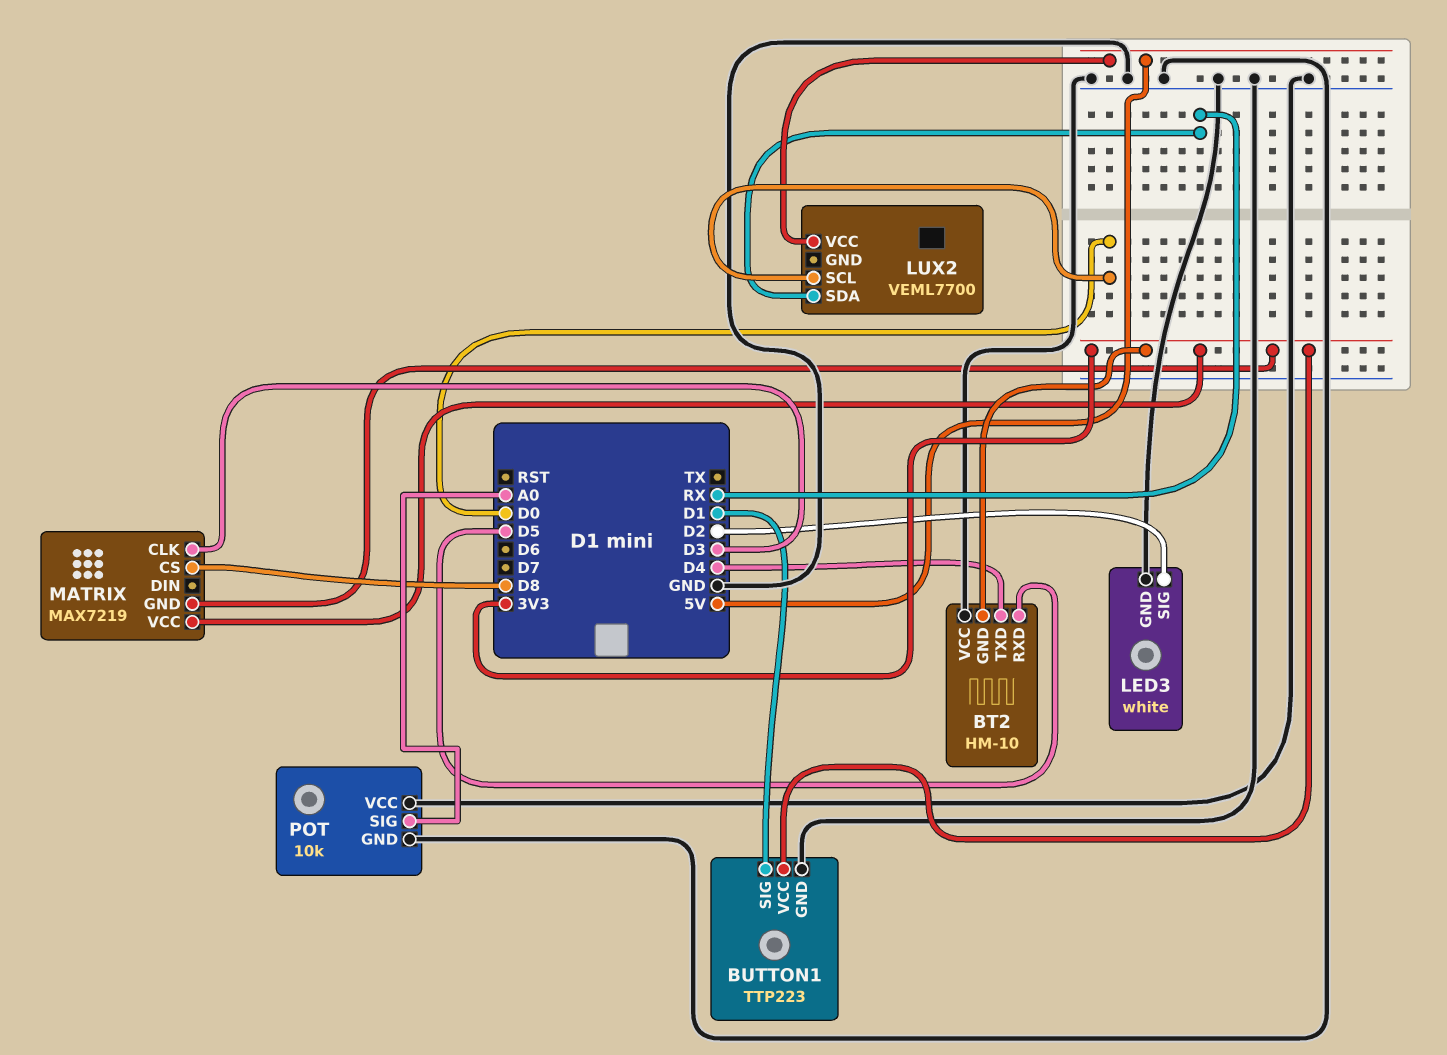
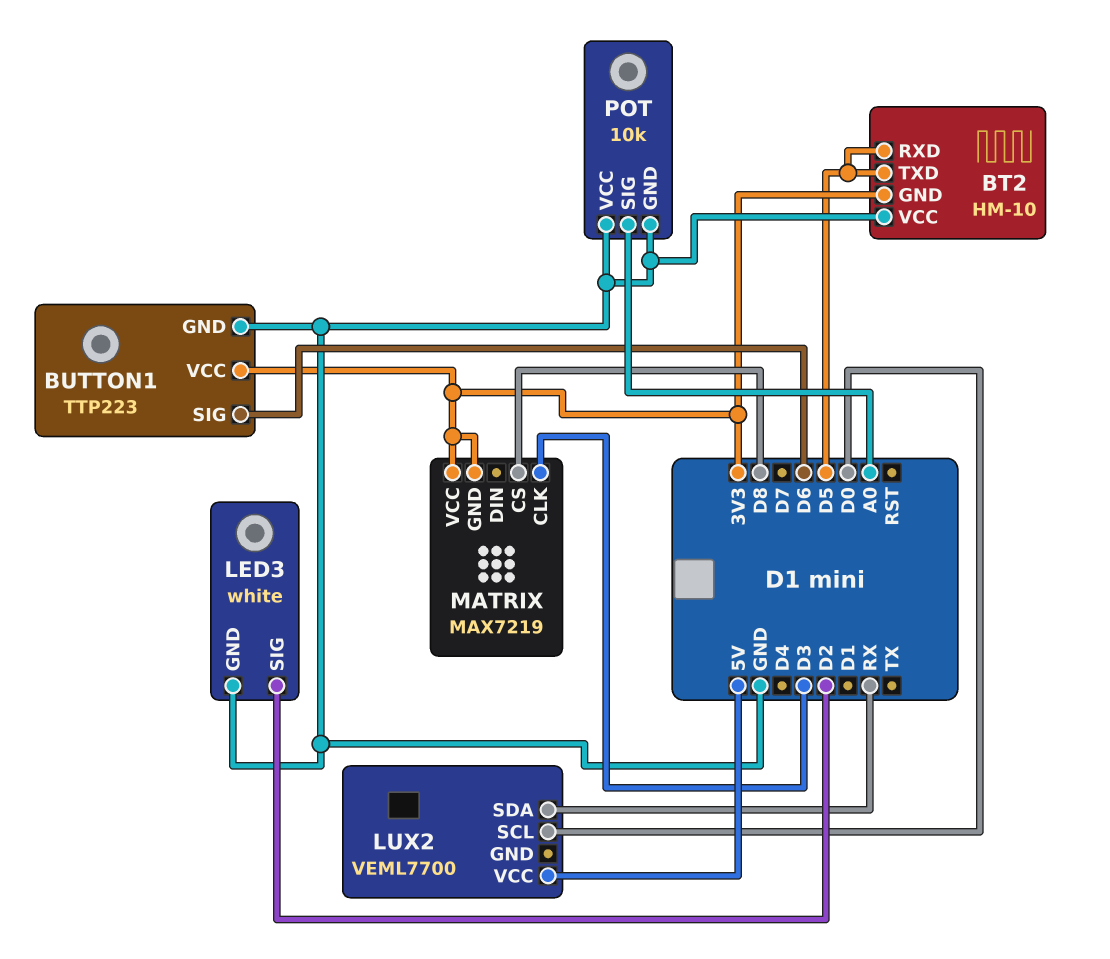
BT2 pin TXD: D4 -> D5
BUTTON1 pin SIG: D1 -> D6

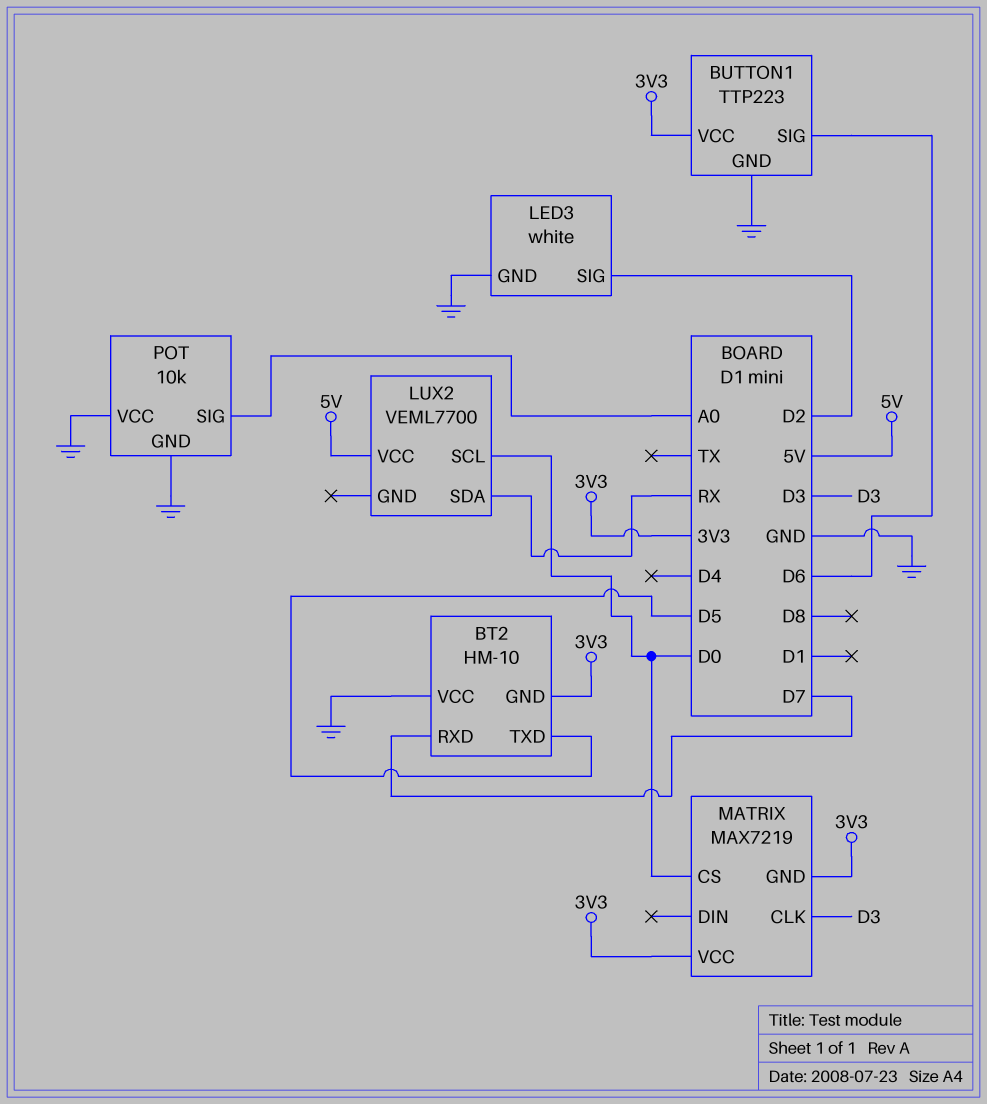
BT2 pin RXD: D5 -> D7
MATRIX pin CS: D8 -> D0

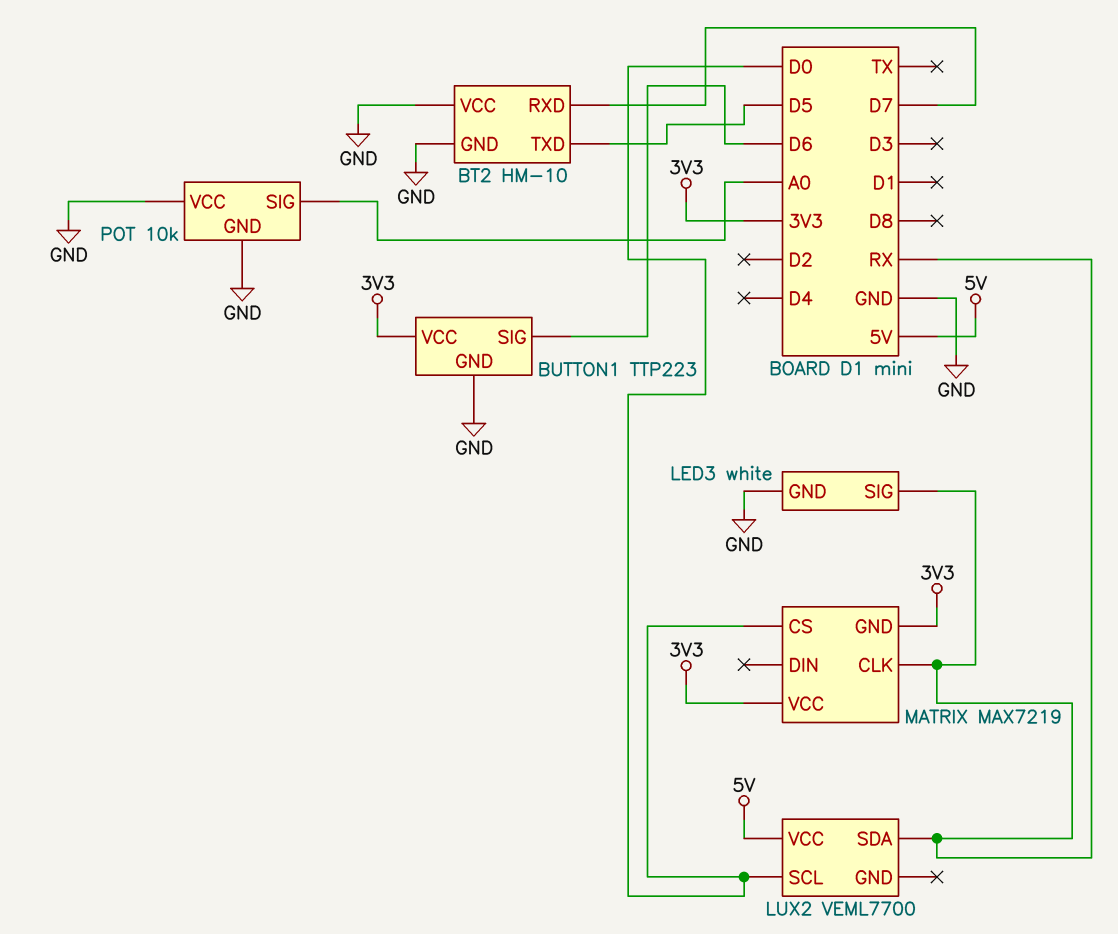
BT2 pin GND: 3V3 -> GND
LED3 pin SIG: D2 -> RX
MATRIX pin CLK: D3 -> RX

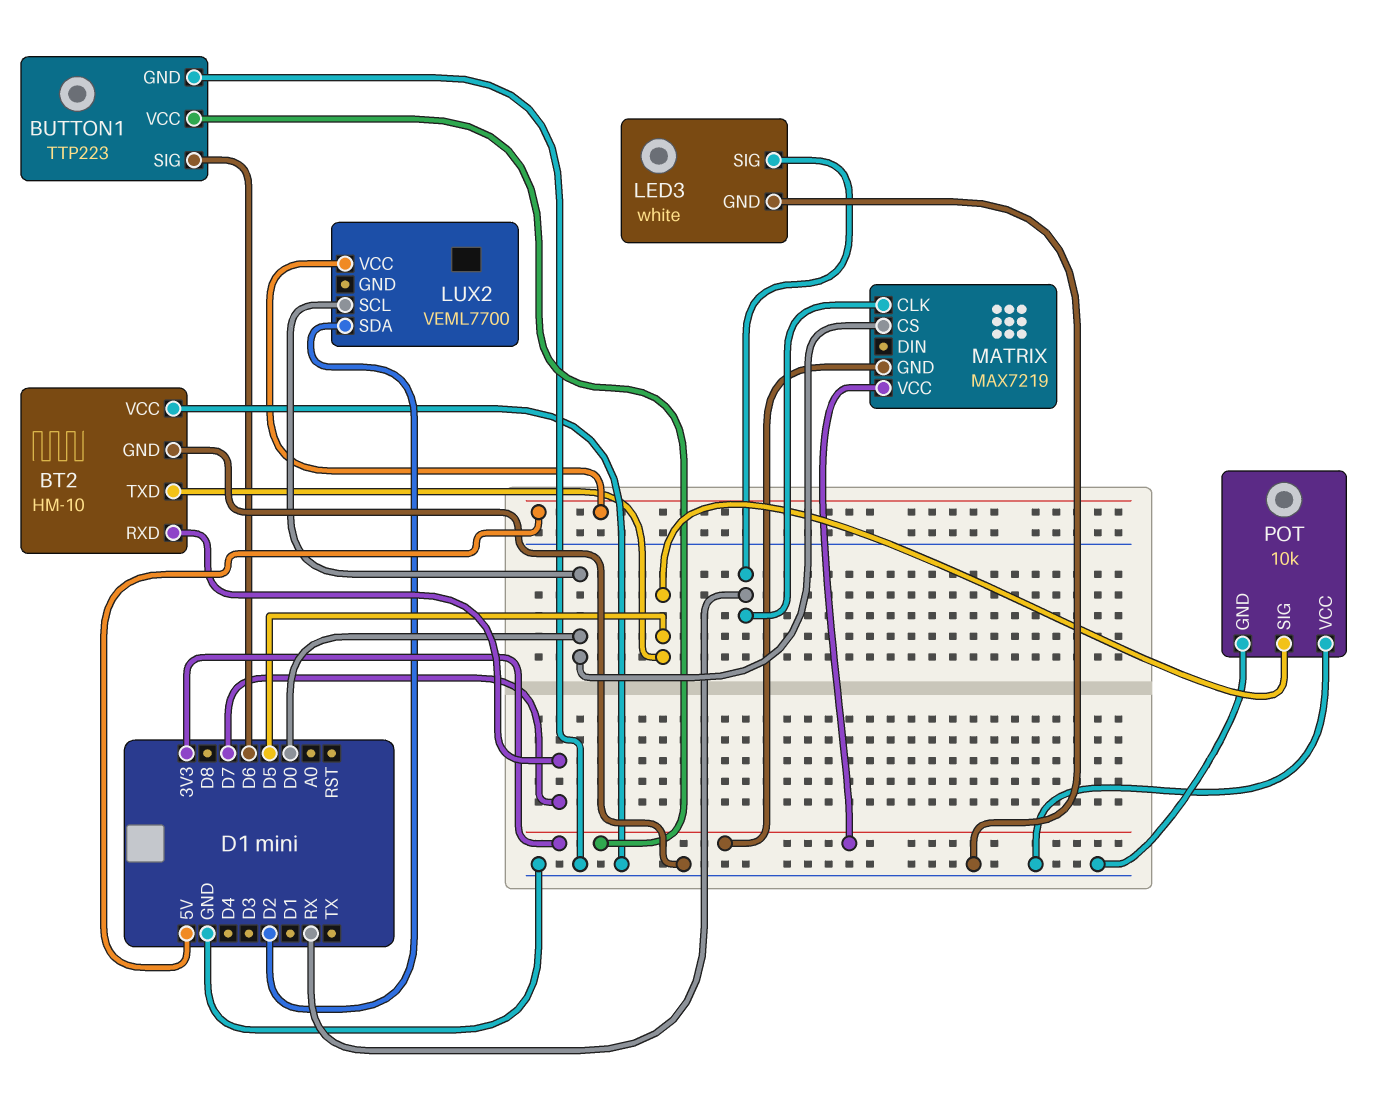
LUX2 pin SDA: RX -> D2
POT pin SIG: A0 -> D5

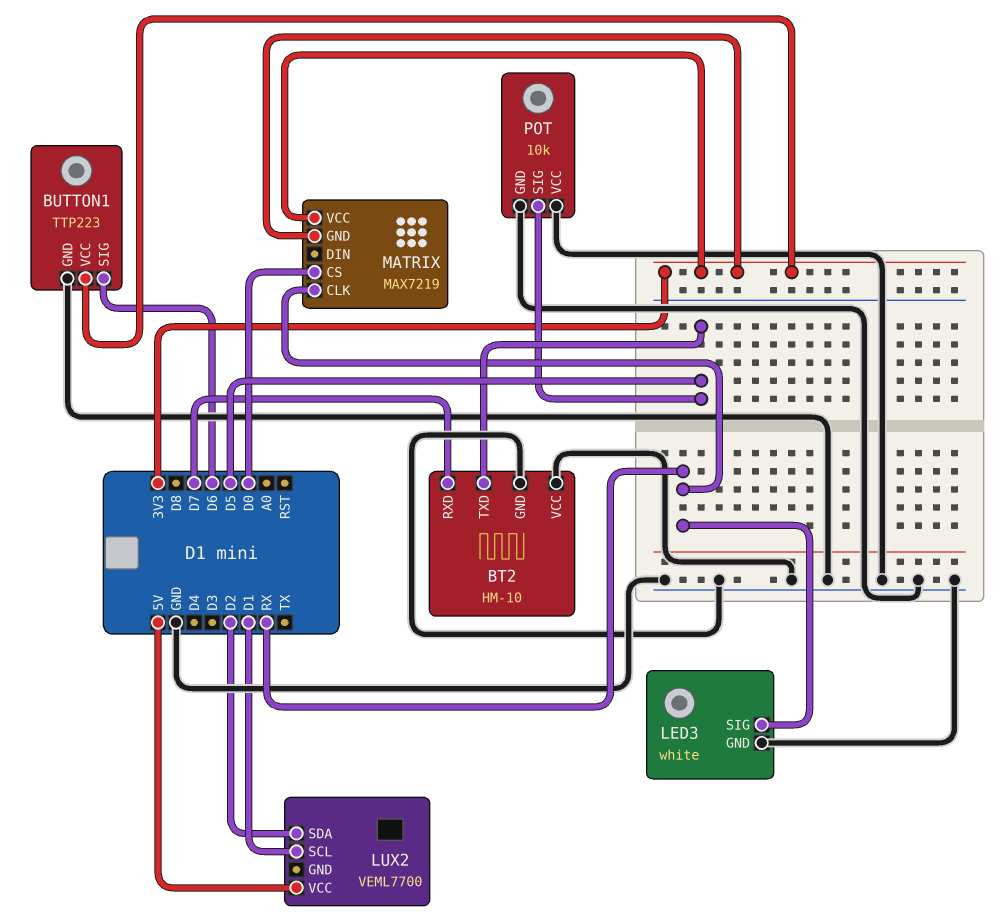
LUX2 pin SCL: D0 -> D1

